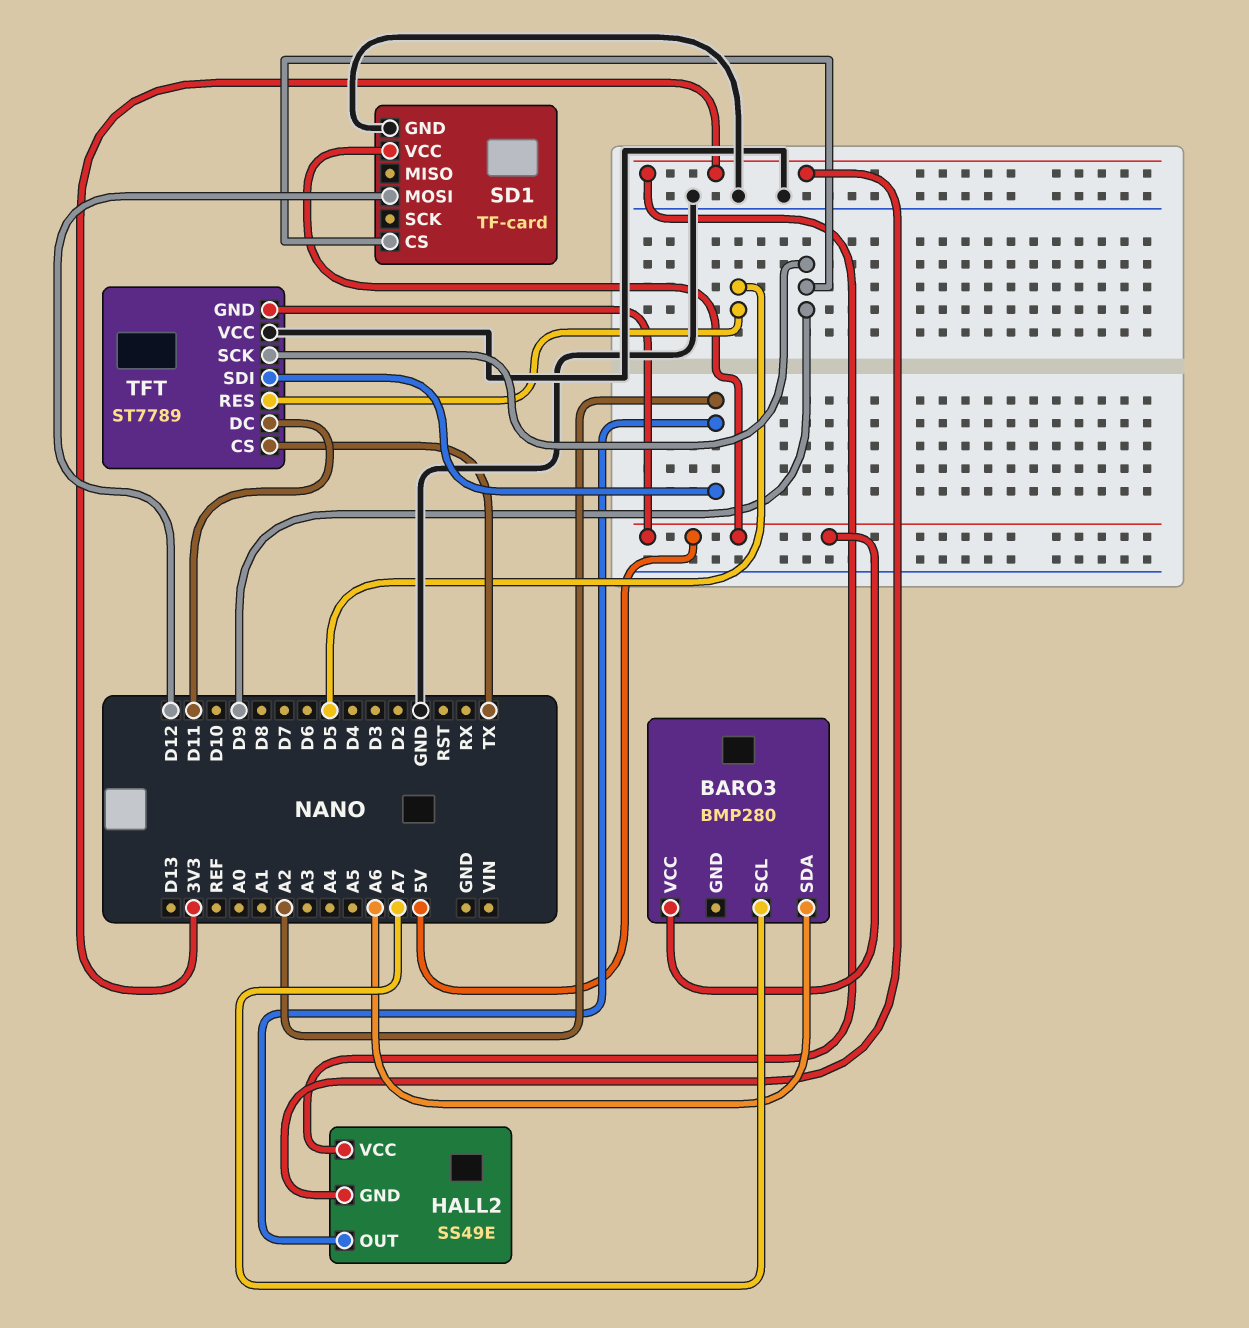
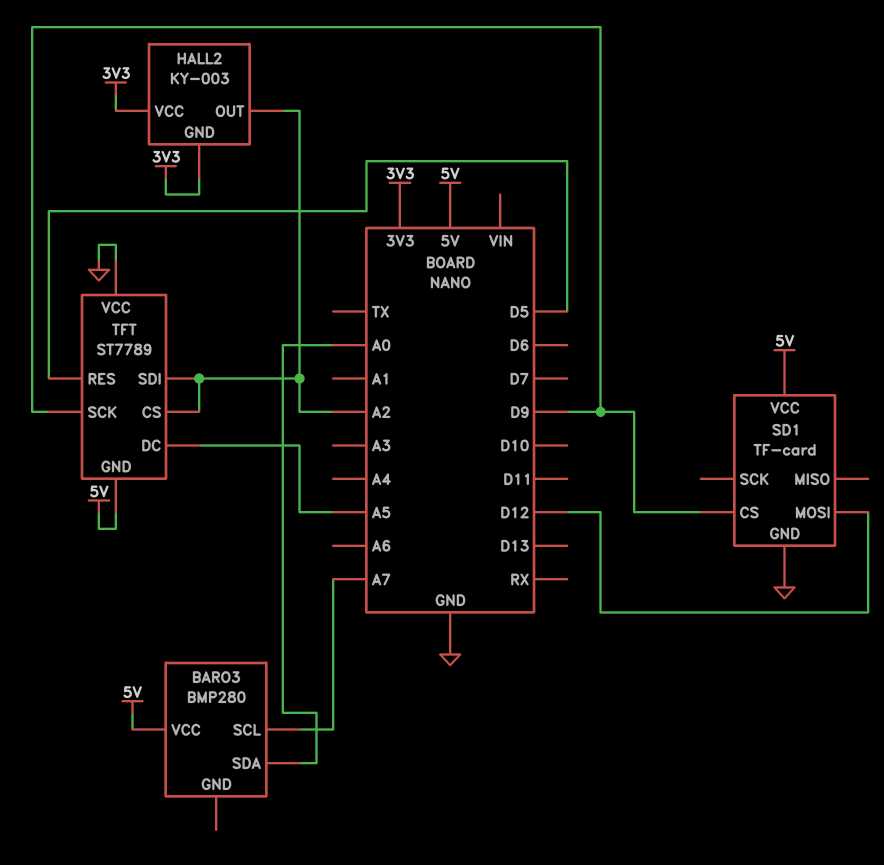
BARO3 pin SDA: A6 -> A0
HALL2: SS49E -> KY-003
TFT pin CS: TX -> A2
TFT pin DC: D11 -> A5

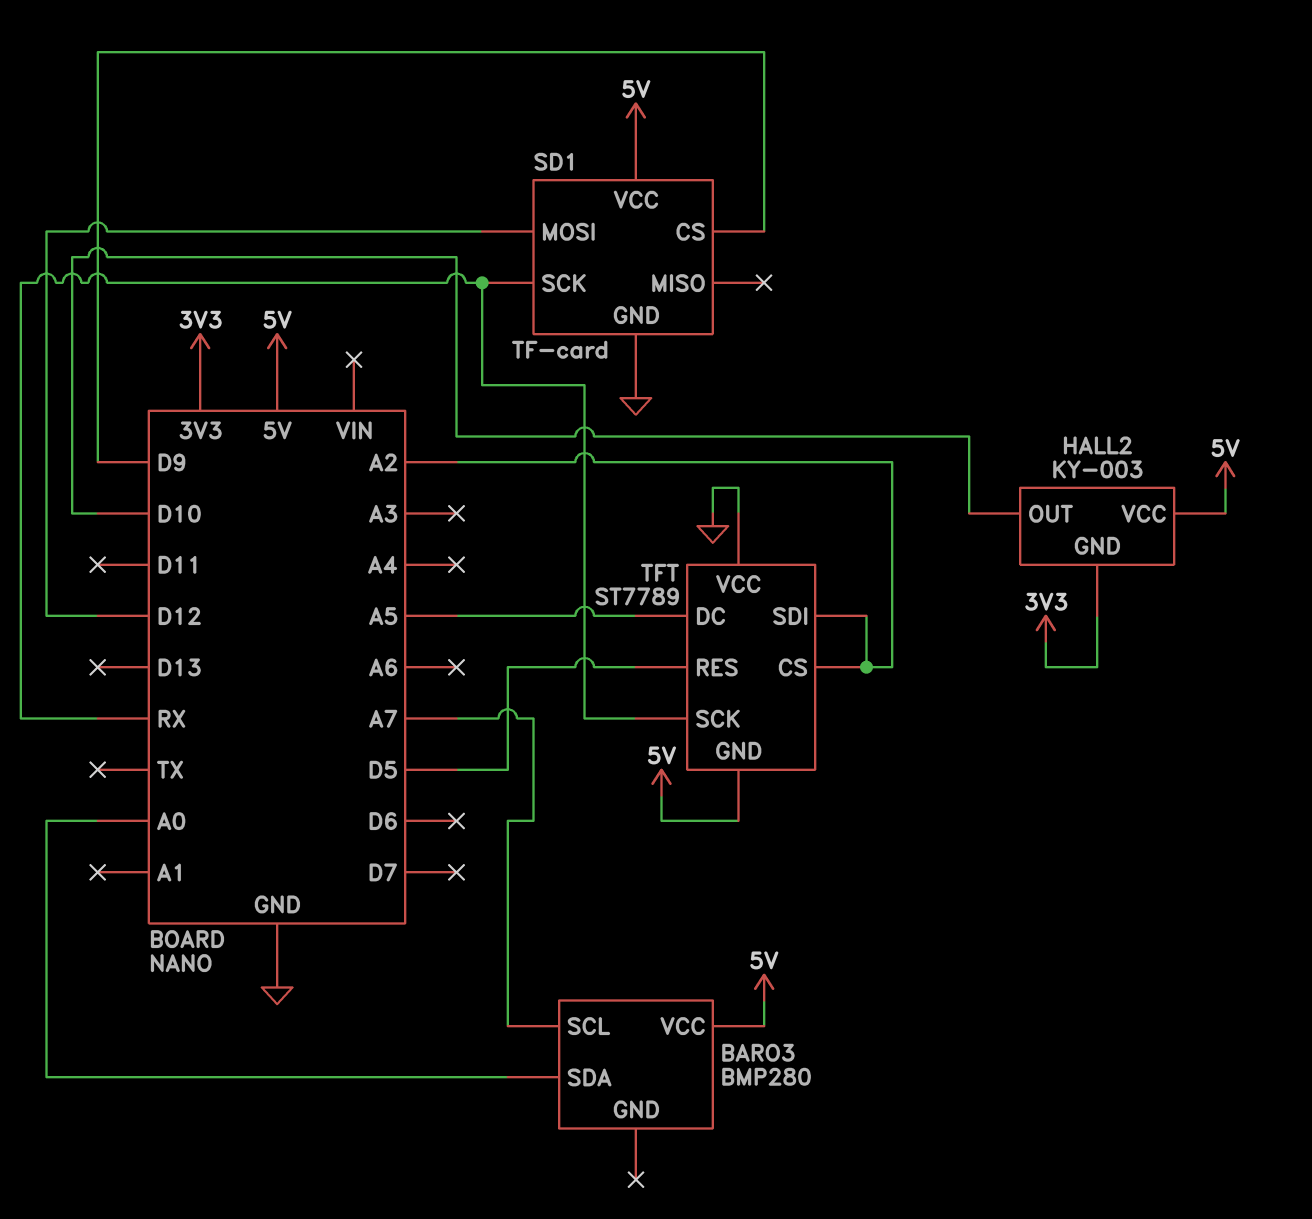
HALL2 pin OUT: A2 -> D10
HALL2 pin VCC: 3V3 -> 5V
SD1 pin SCK: none -> RX
TFT pin SCK: D9 -> RX

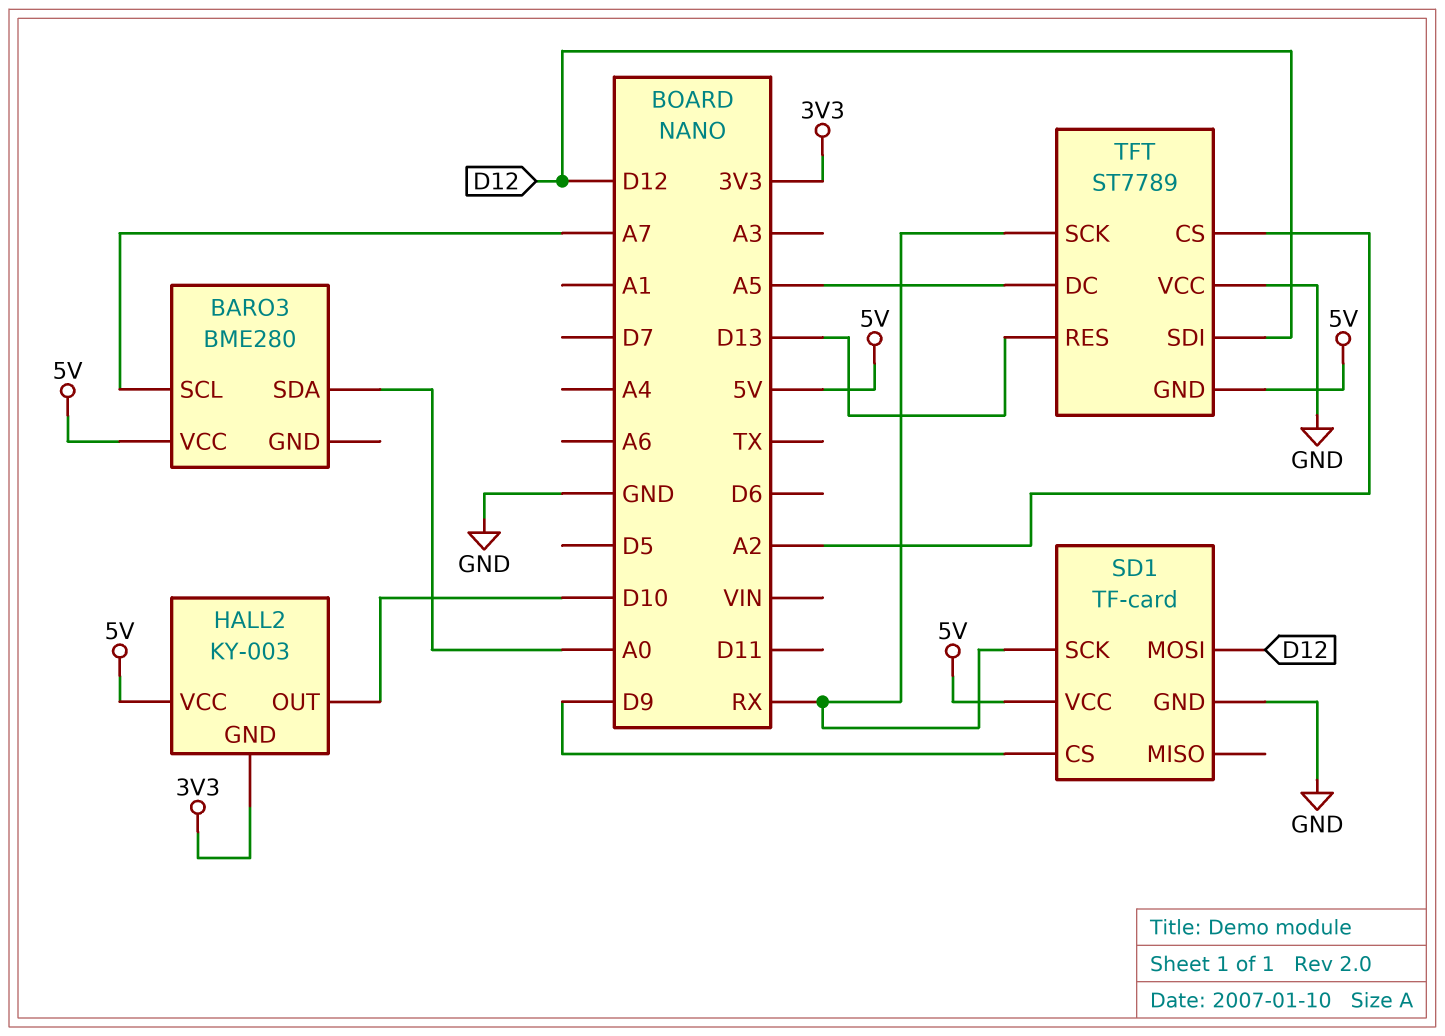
BARO3: BMP280 -> BME280
TFT pin RES: D5 -> D13
TFT pin SDI: A2 -> D12

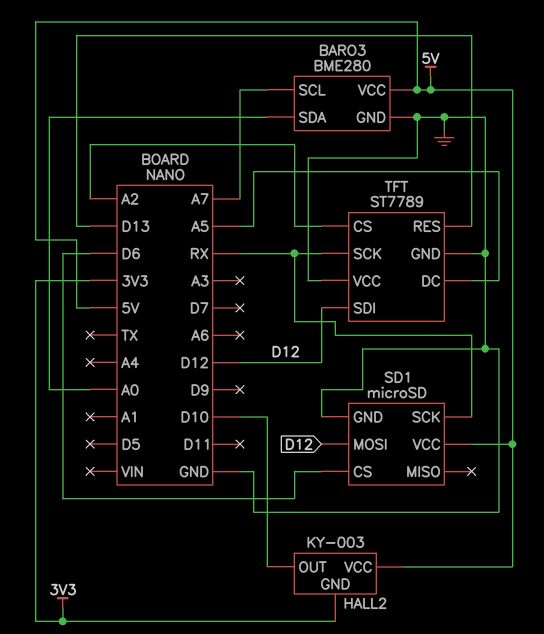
BARO3 pin GND: none -> GND
SD1: TF-card -> microSD
SD1 pin CS: D9 -> D6
TFT pin GND: 5V -> GND

